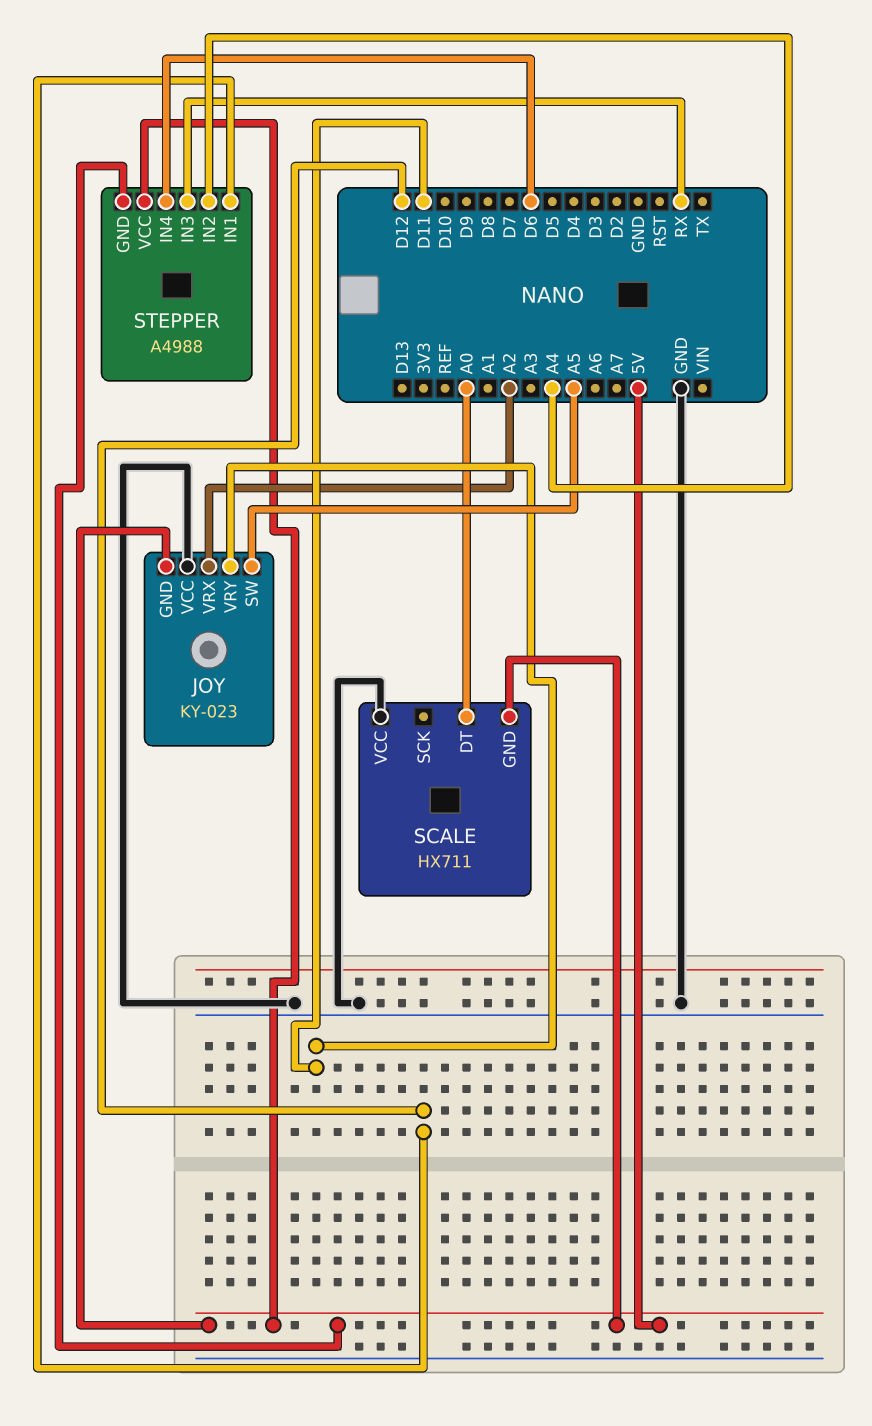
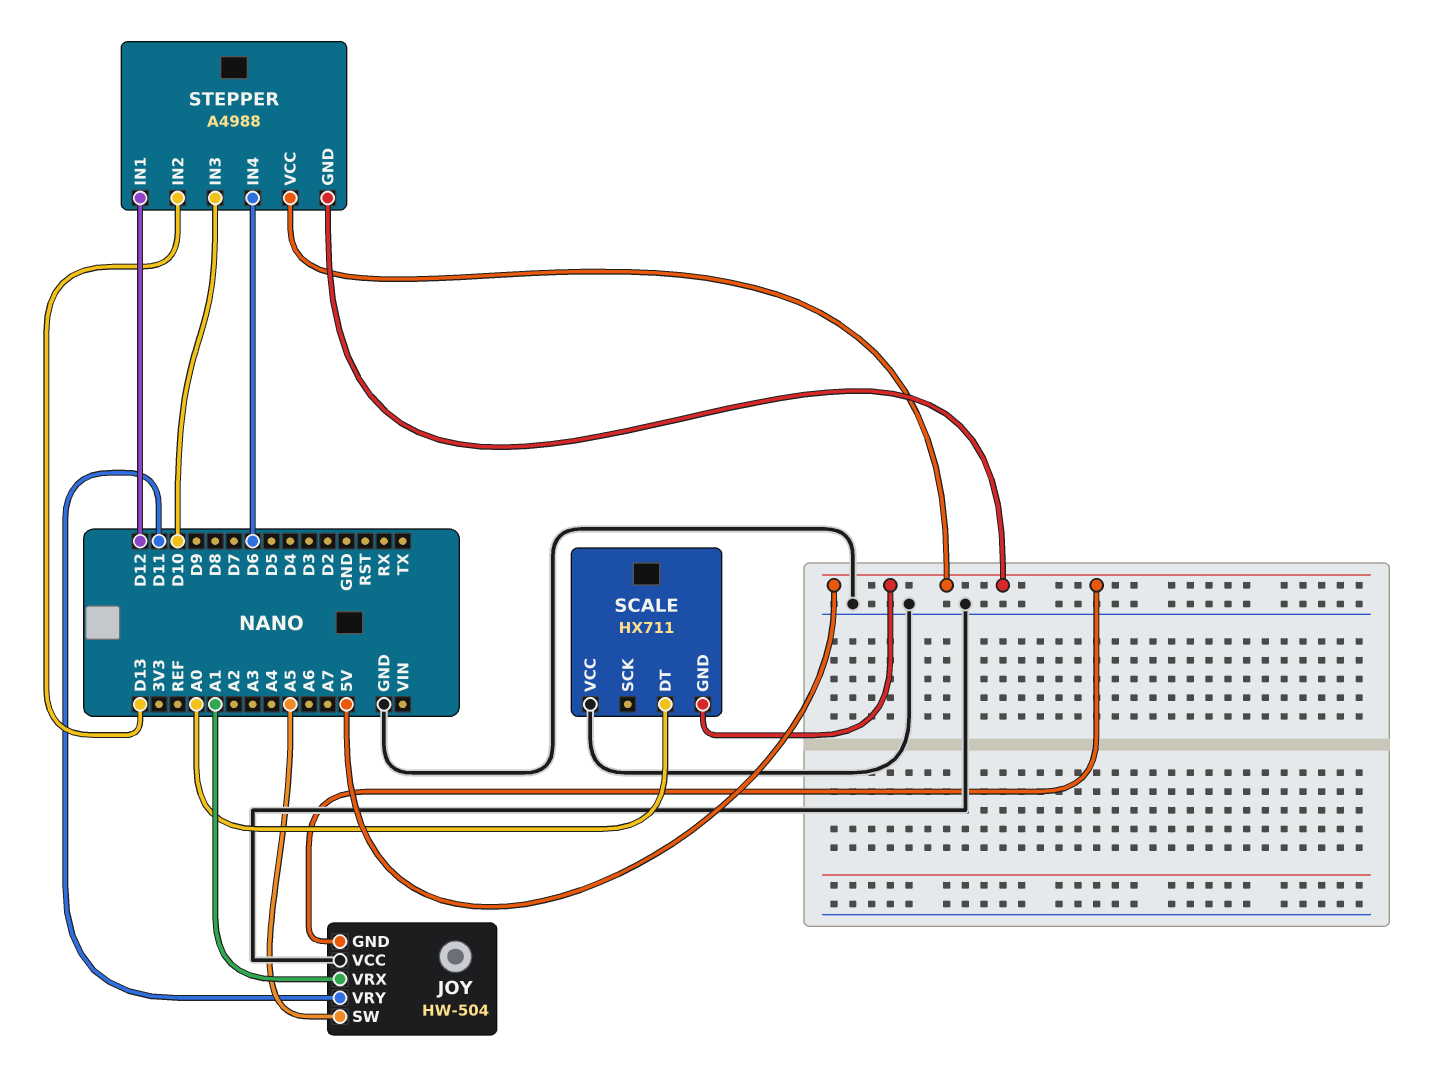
JOY: KY-023 -> HW-504
JOY pin VRX: A2 -> A1
STEPPER pin IN2: A4 -> D13
STEPPER pin IN3: RX -> D10

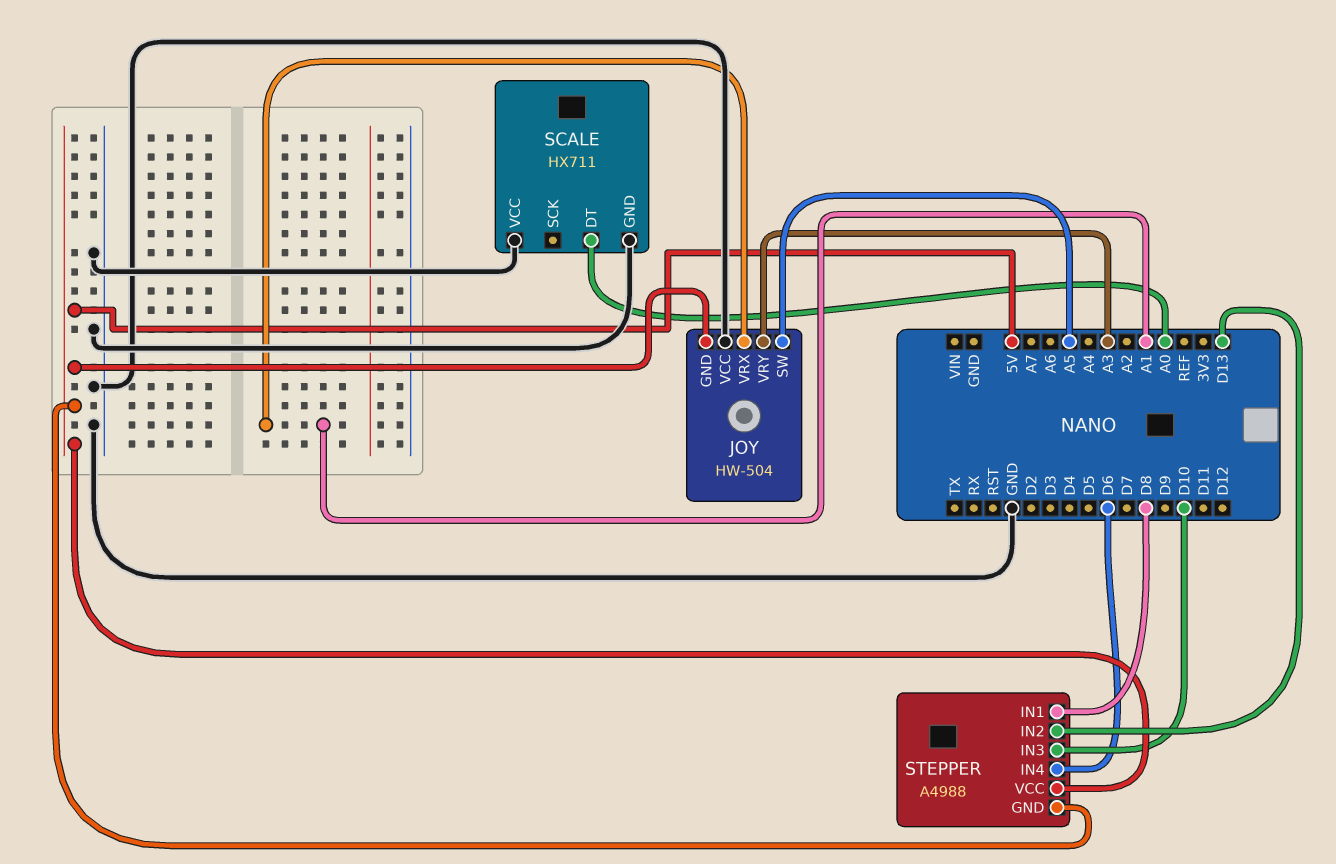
JOY pin VRY: D11 -> A3
SCALE pin GND: 5V -> GND
STEPPER pin IN1: D12 -> D8

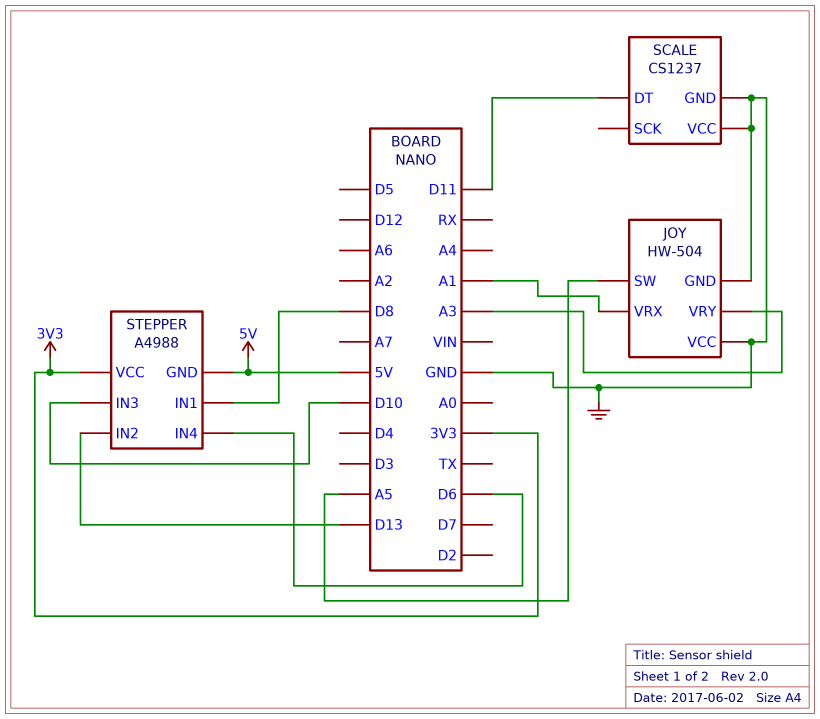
JOY pin GND: 5V -> GND
SCALE: HX711 -> CS1237
SCALE pin DT: A0 -> D11
STEPPER pin VCC: 5V -> 3V3

